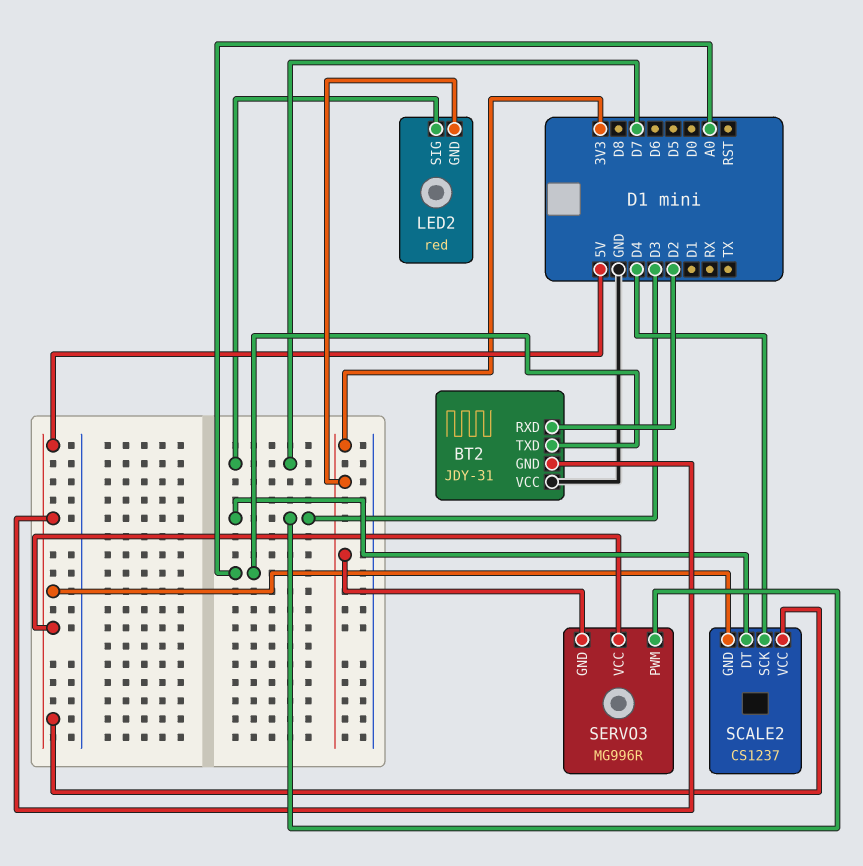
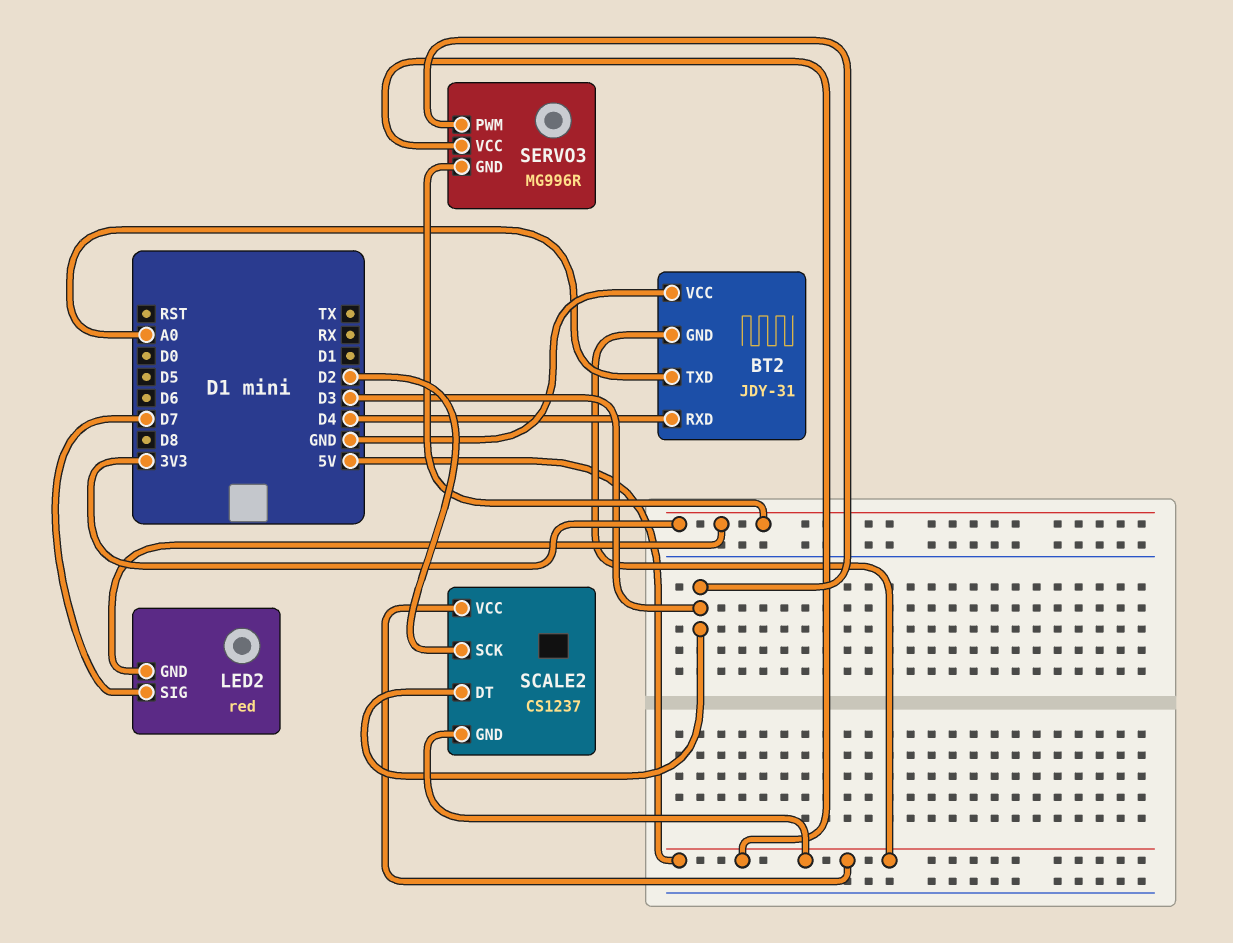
BT2 pin RXD: D2 -> D4
SCALE2 pin SCK: D4 -> D2

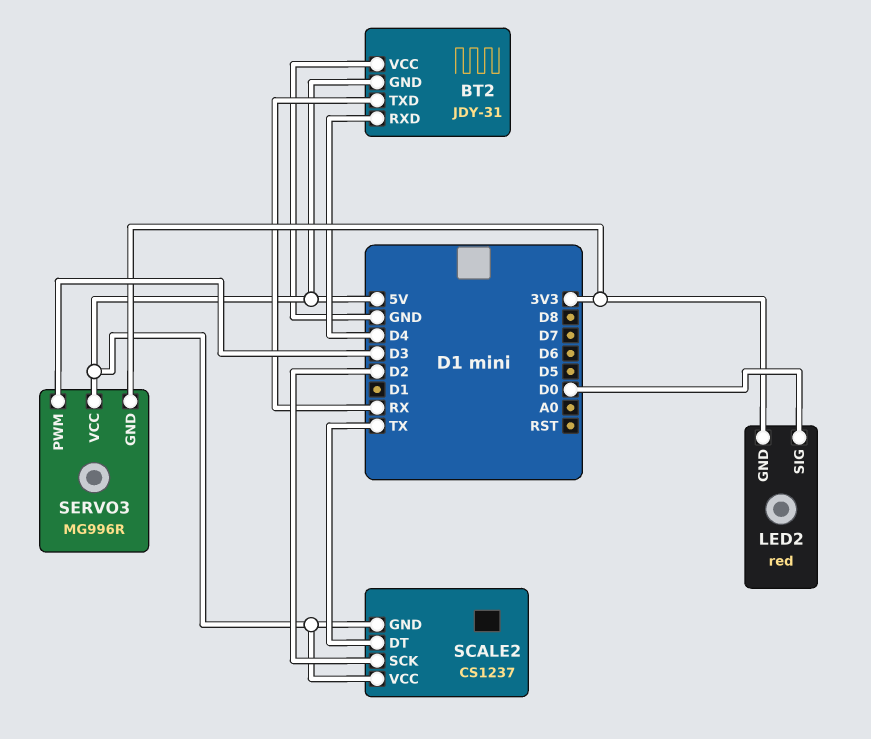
BT2 pin TXD: A0 -> RX
LED2 pin SIG: D7 -> D0
SCALE2 pin DT: D3 -> TX

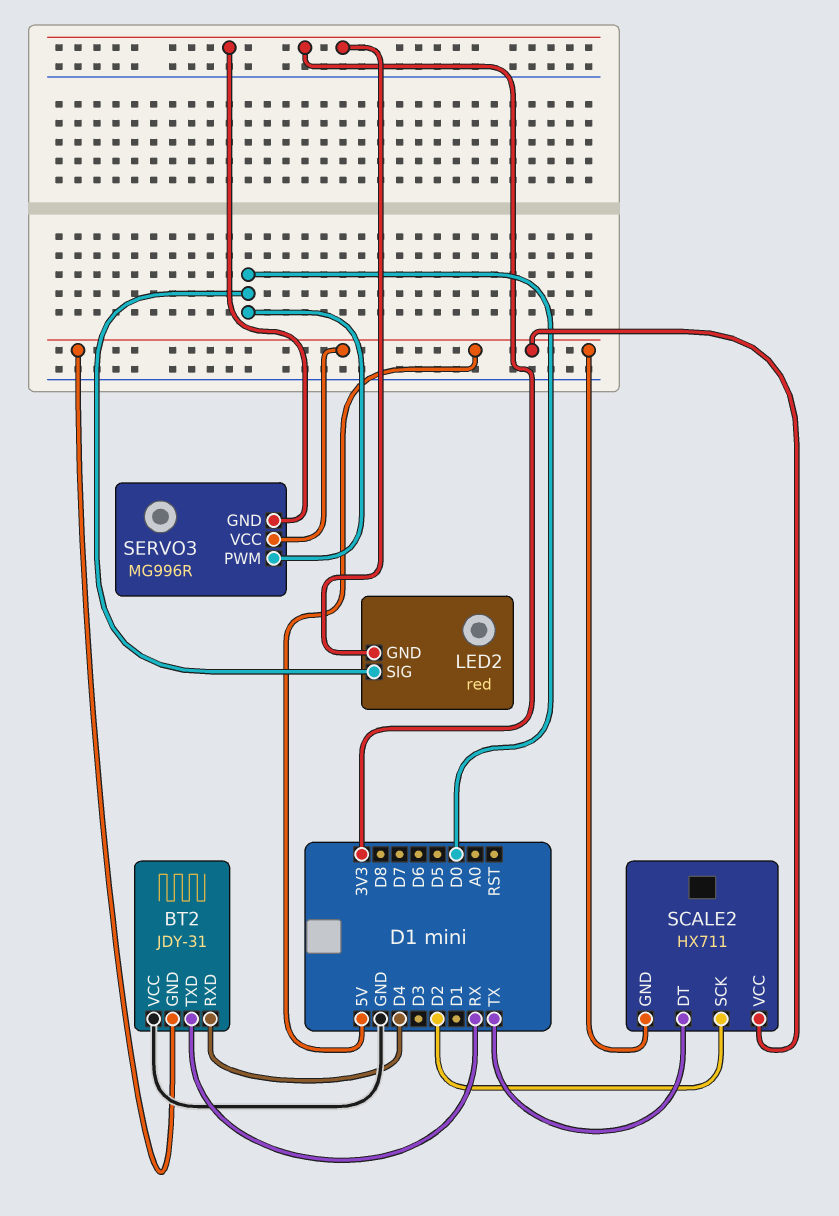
SCALE2: CS1237 -> HX711
SERVO3 pin PWM: D3 -> D0

